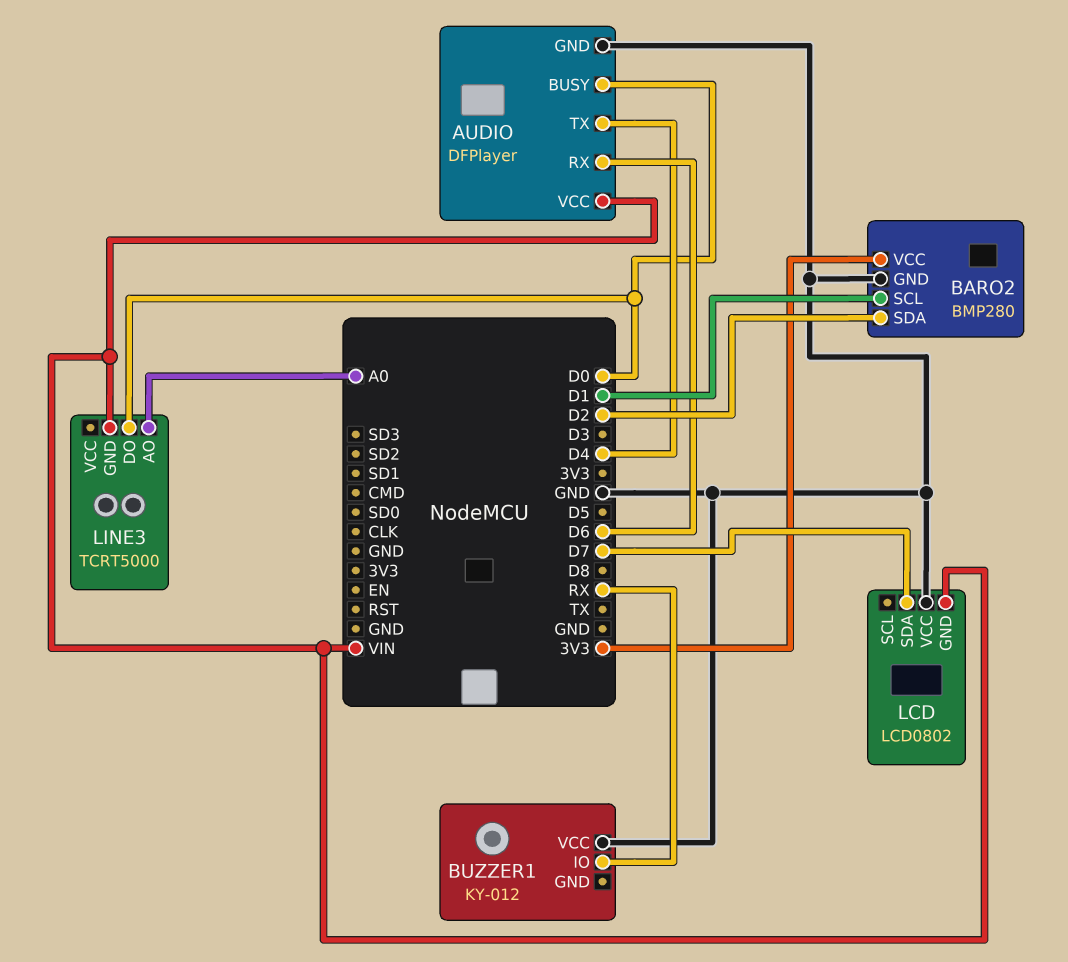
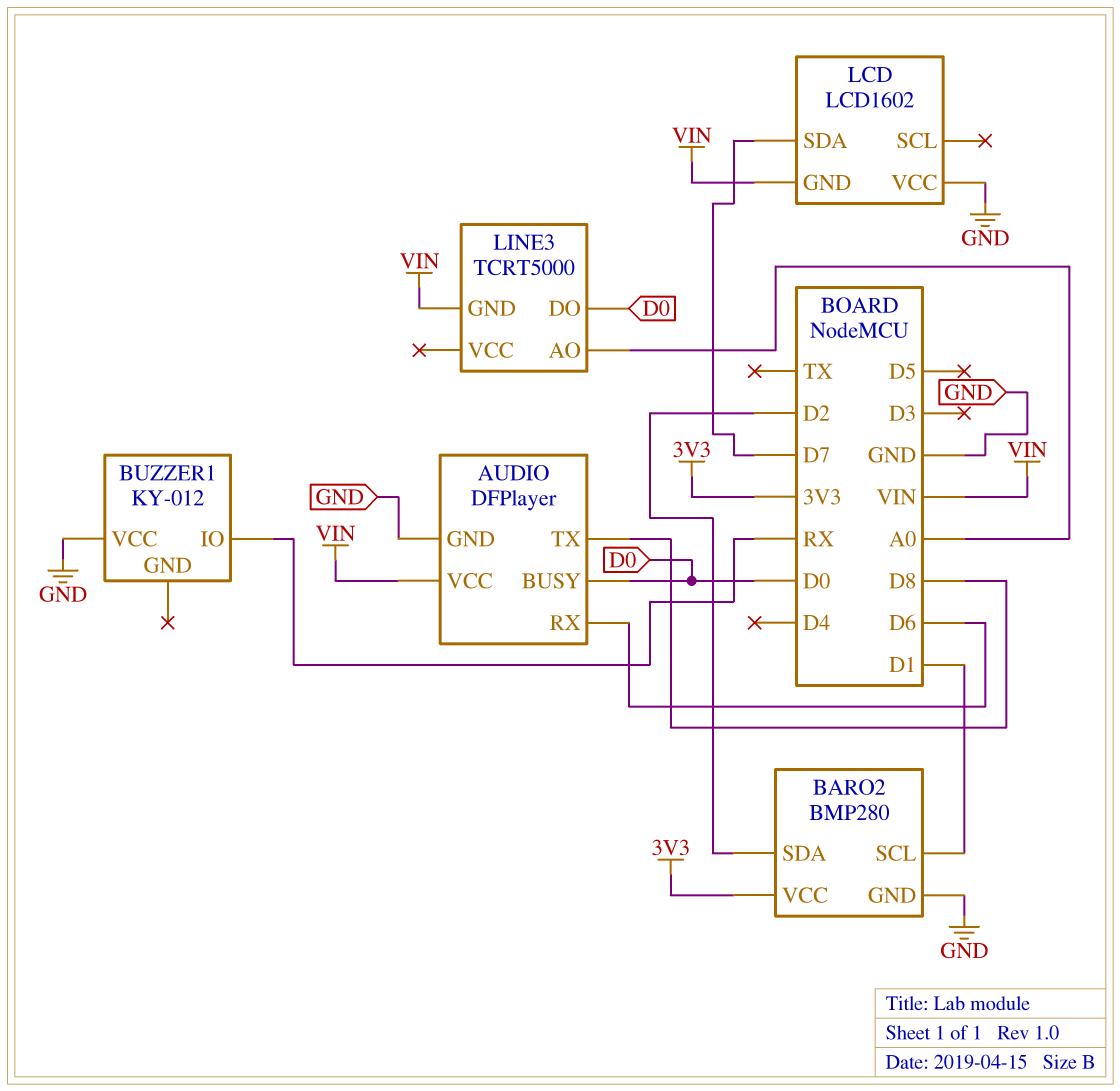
AUDIO pin TX: D4 -> D8
LCD: LCD0802 -> LCD1602

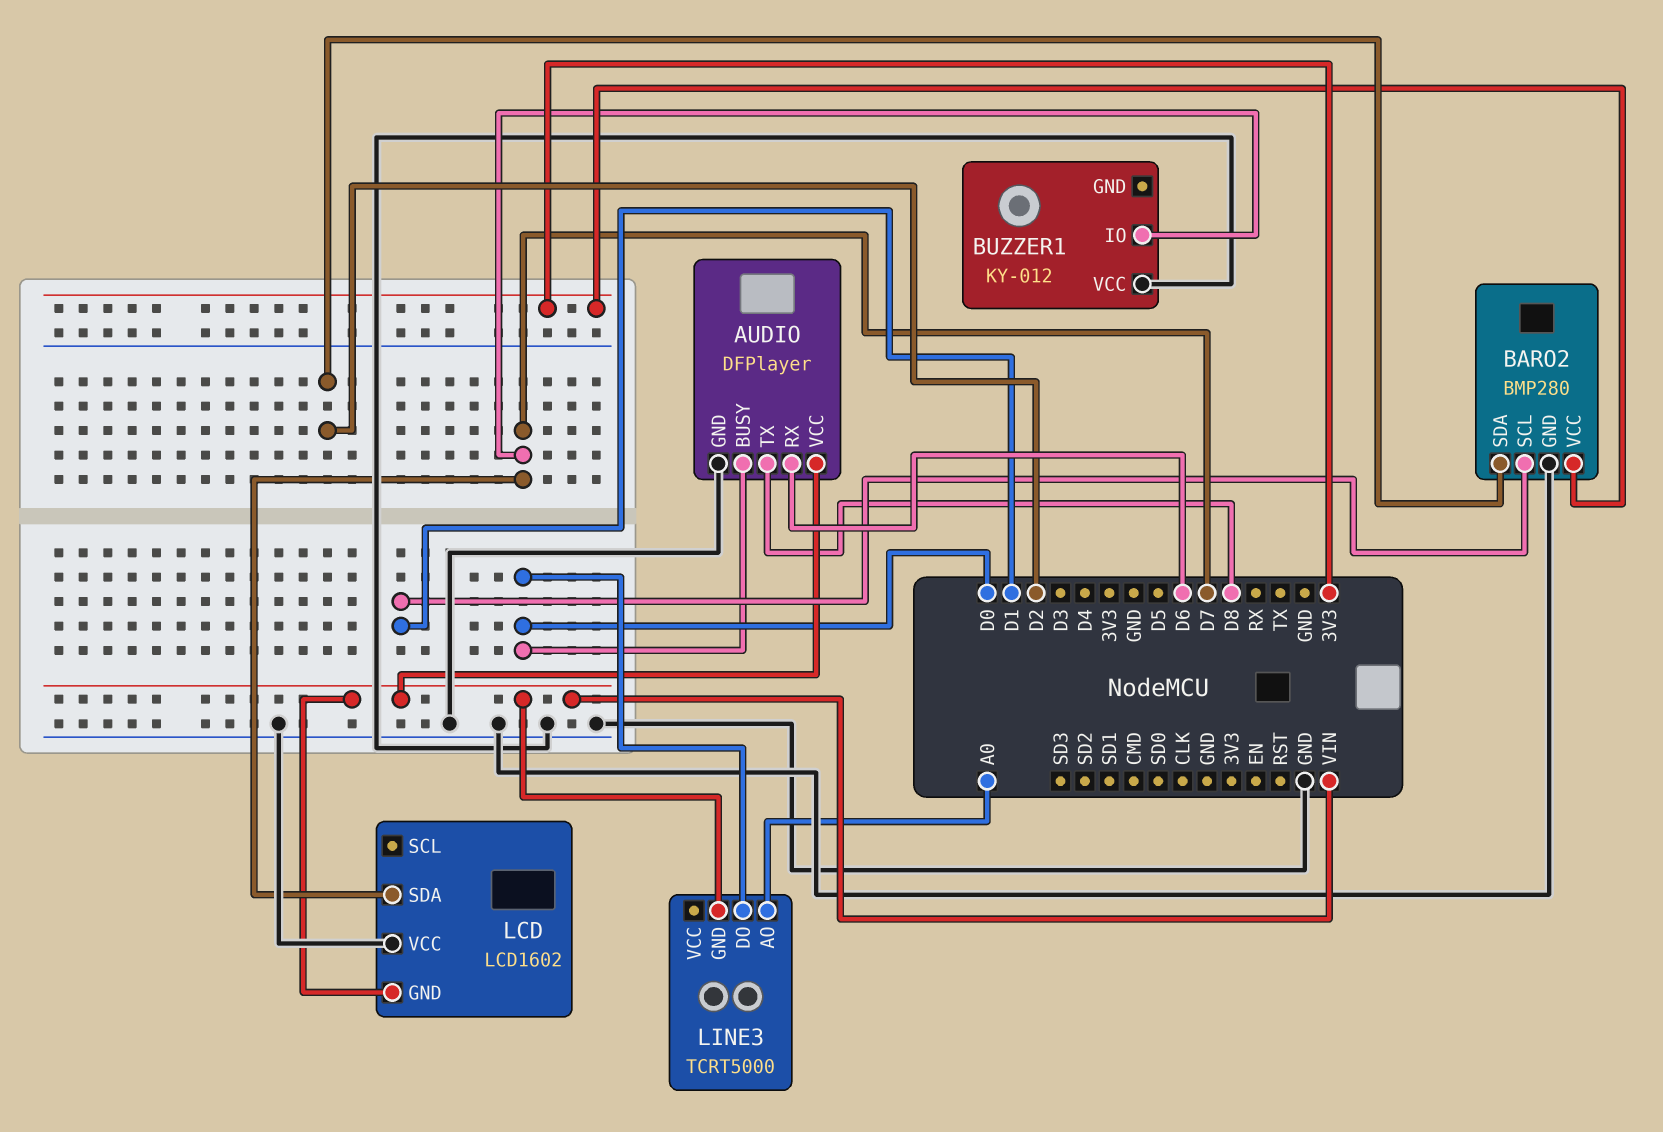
BUZZER1 pin IO: RX -> D7

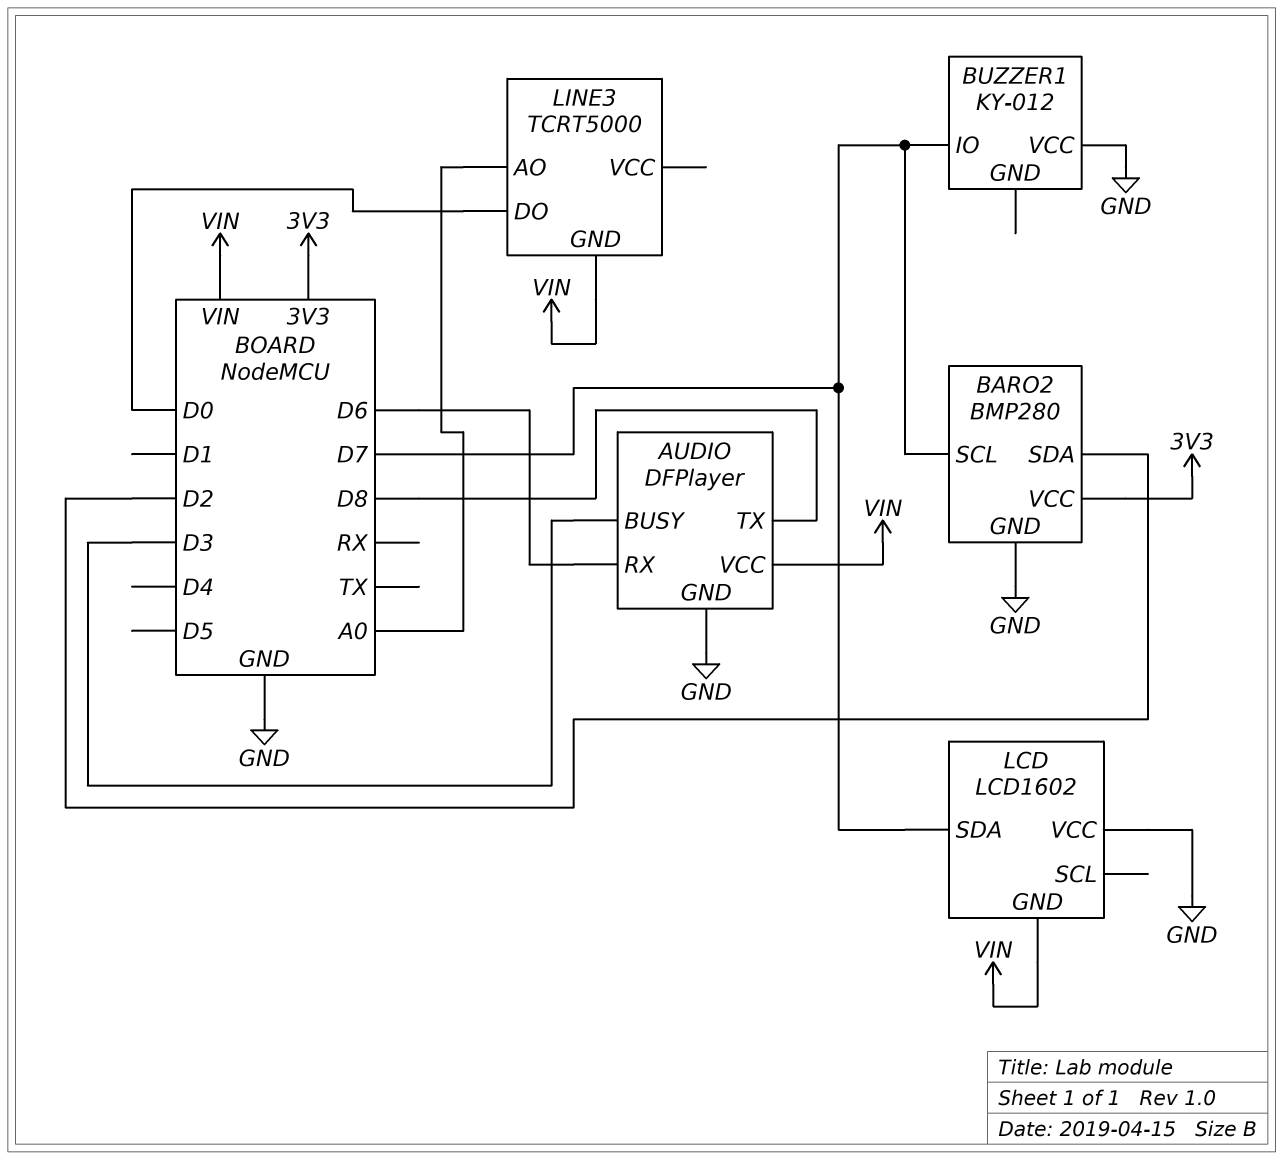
AUDIO pin BUSY: D0 -> D3
BARO2 pin SCL: D1 -> D7

